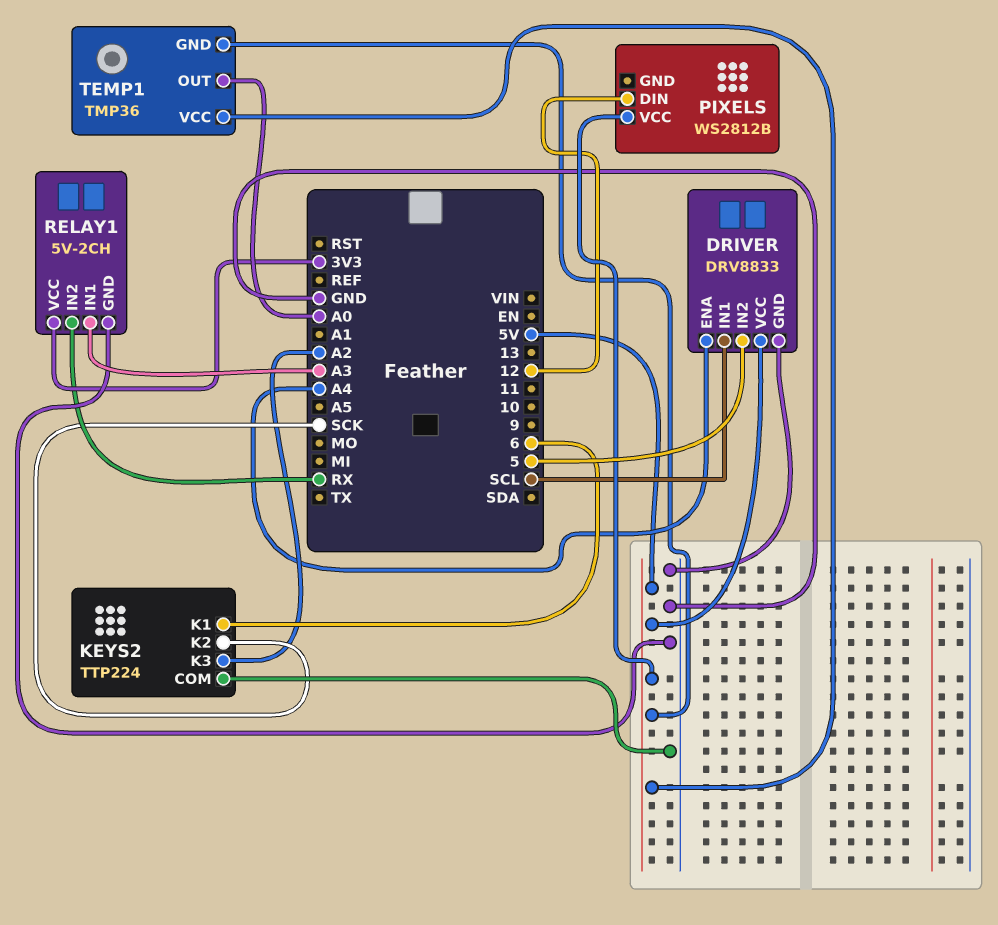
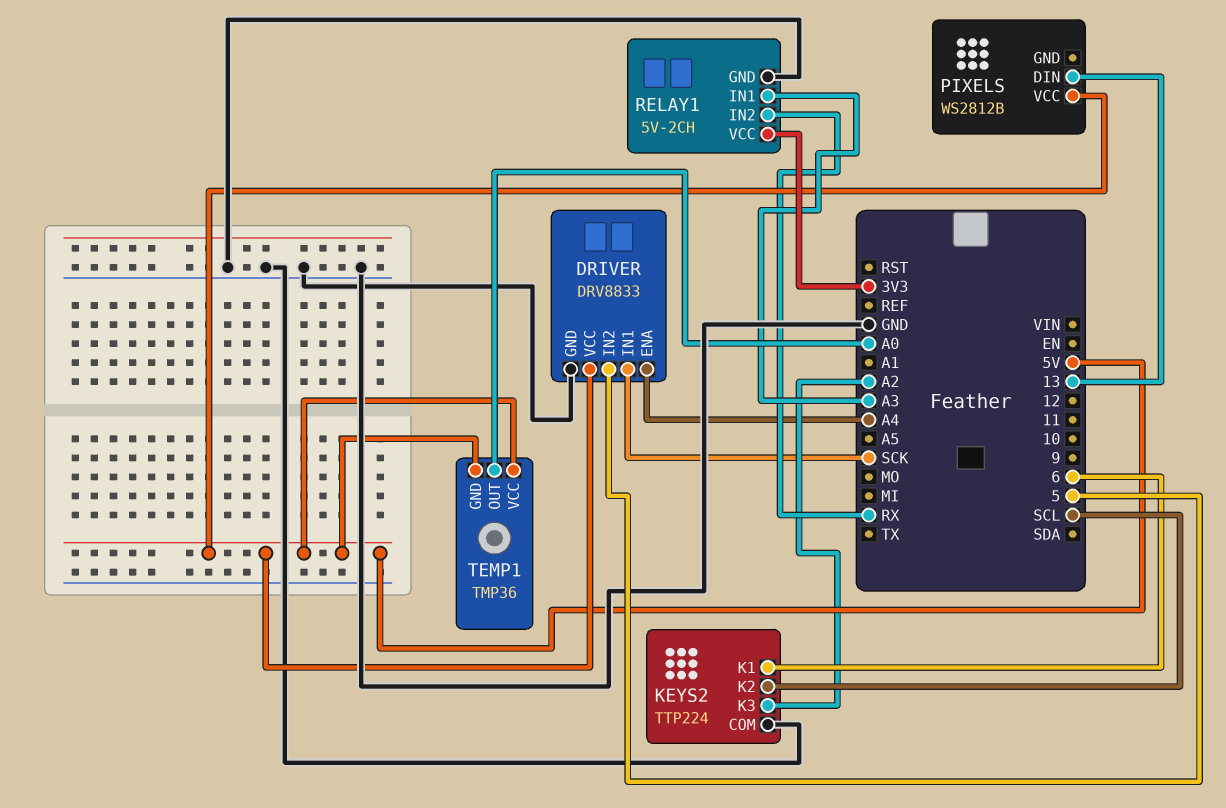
DRIVER pin IN1: SCL -> SCK
KEYS2 pin K2: SCK -> SCL
PIXELS pin DIN: 12 -> 13

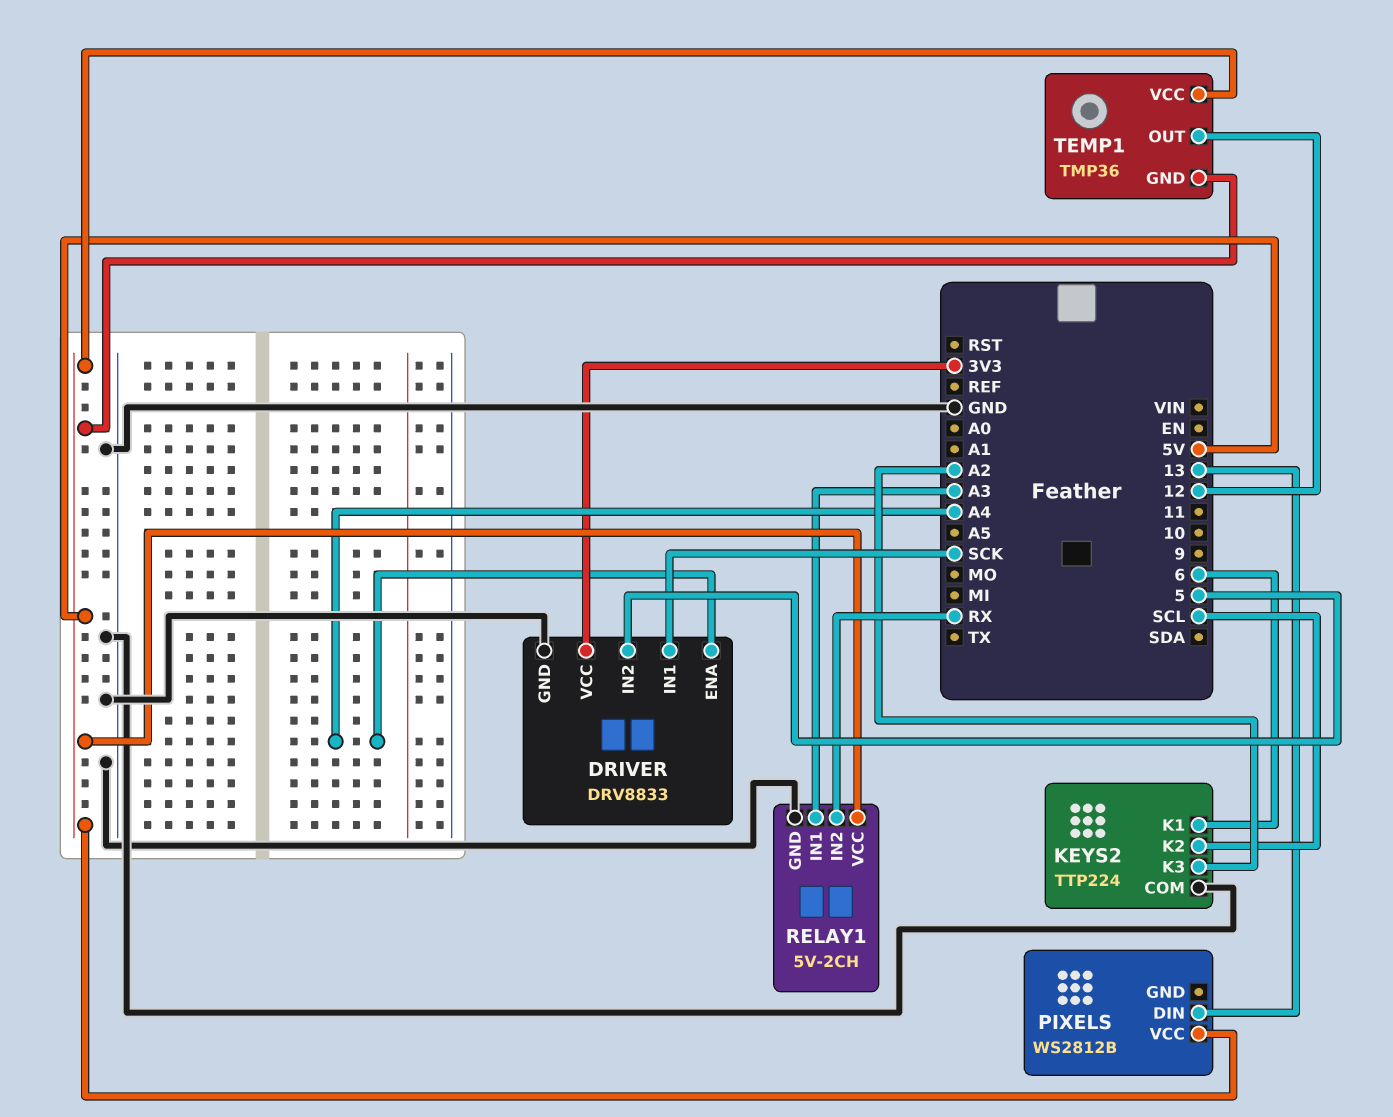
DRIVER pin VCC: 5V -> 3V3
RELAY1 pin VCC: 3V3 -> 5V
TEMP1 pin OUT: A0 -> 12

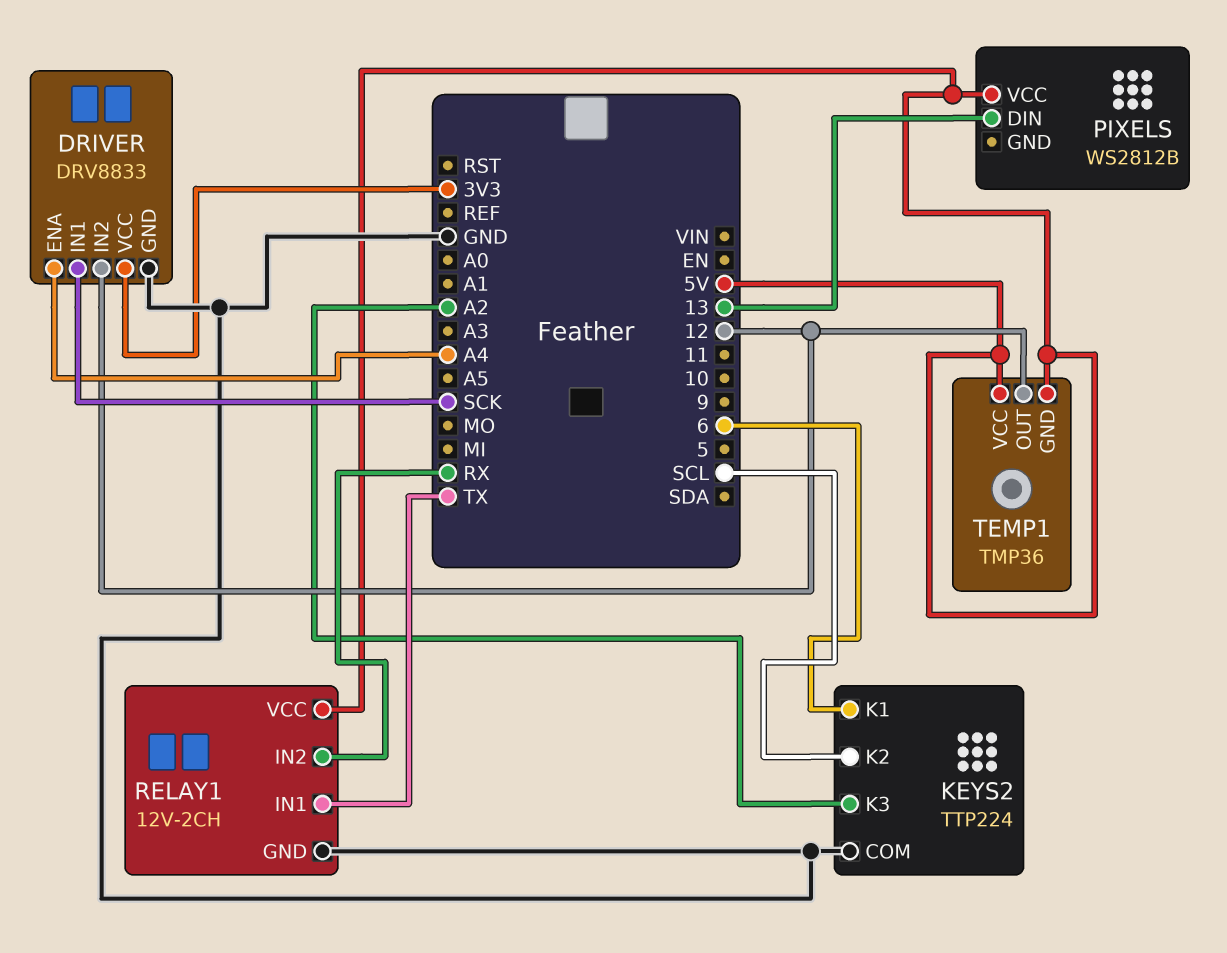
DRIVER pin IN2: 5 -> 12
RELAY1: 5V-2CH -> 12V-2CH
RELAY1 pin IN1: A3 -> TX

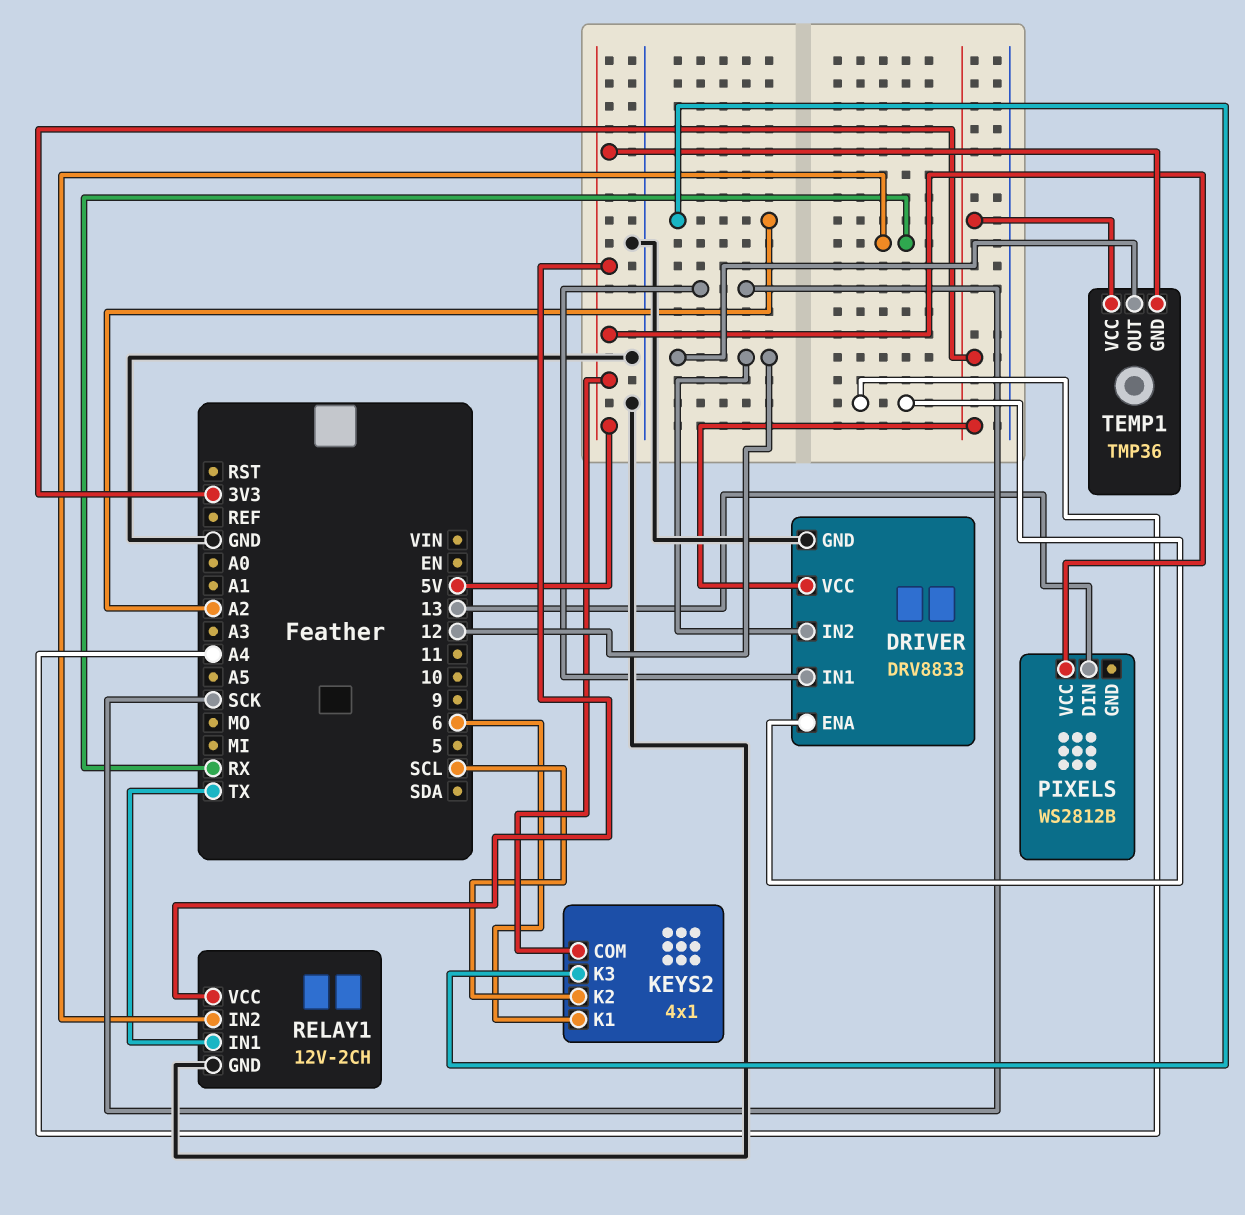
KEYS2: TTP224 -> 4x1
KEYS2 pin COM: GND -> 5V
TEMP1 pin VCC: 5V -> 3V3

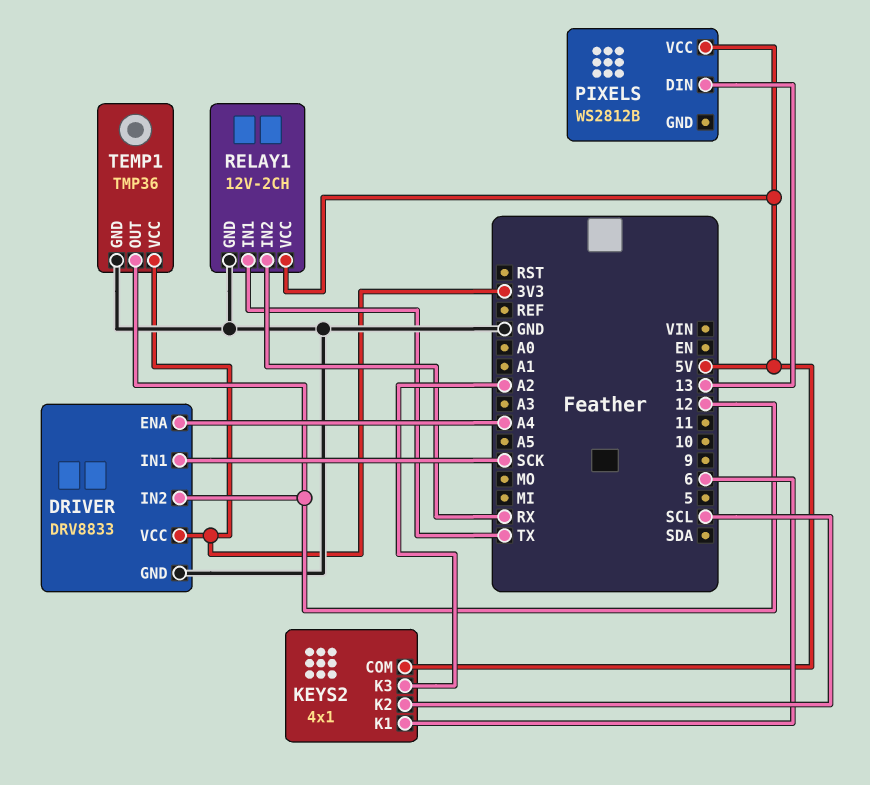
TEMP1 pin GND: 5V -> GND

